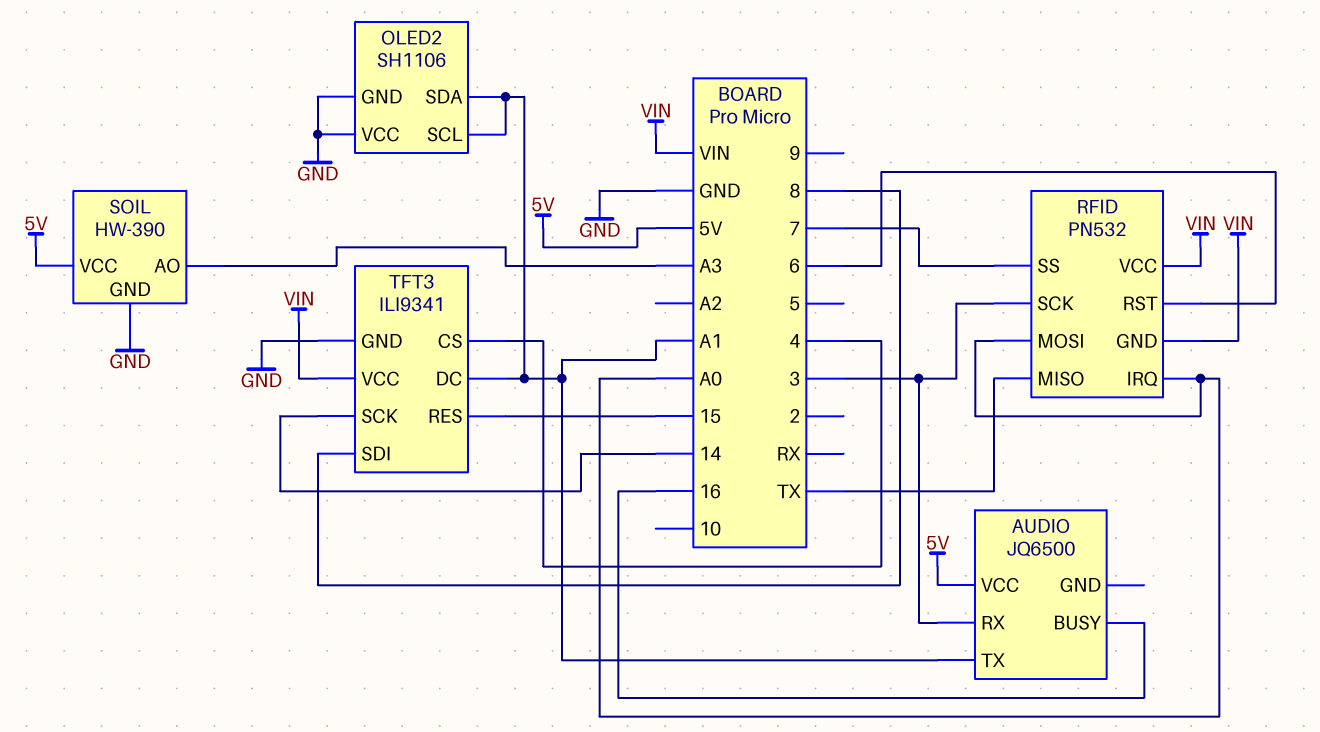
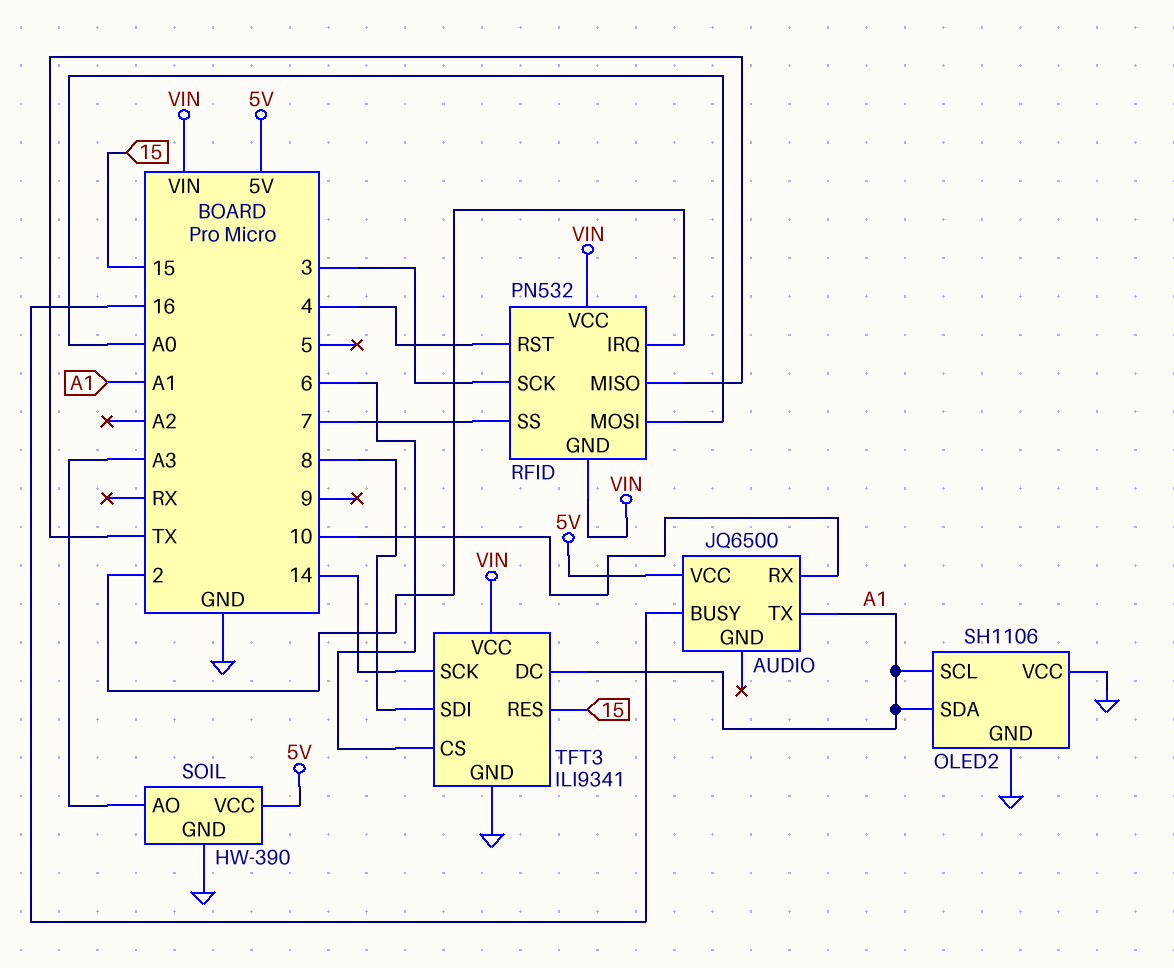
AUDIO pin RX: 3 -> 10
RFID pin IRQ: A0 -> 2
RFID pin RST: 6 -> 4
TFT3 pin CS: 4 -> 6

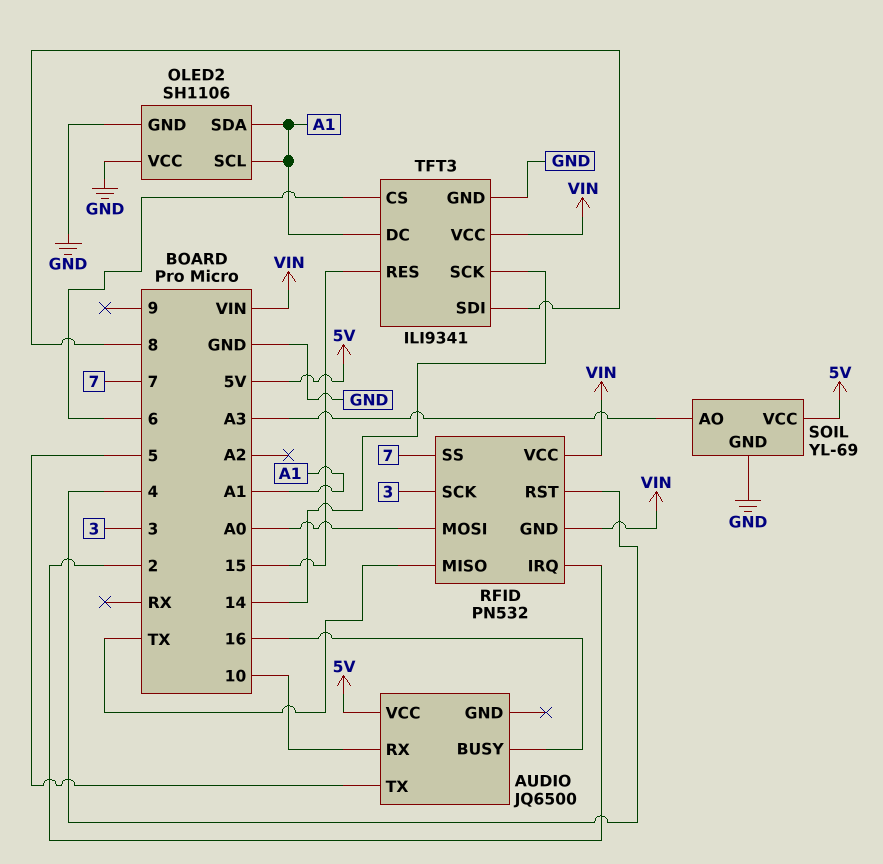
AUDIO pin TX: A1 -> 5
SOIL: HW-390 -> YL-69

